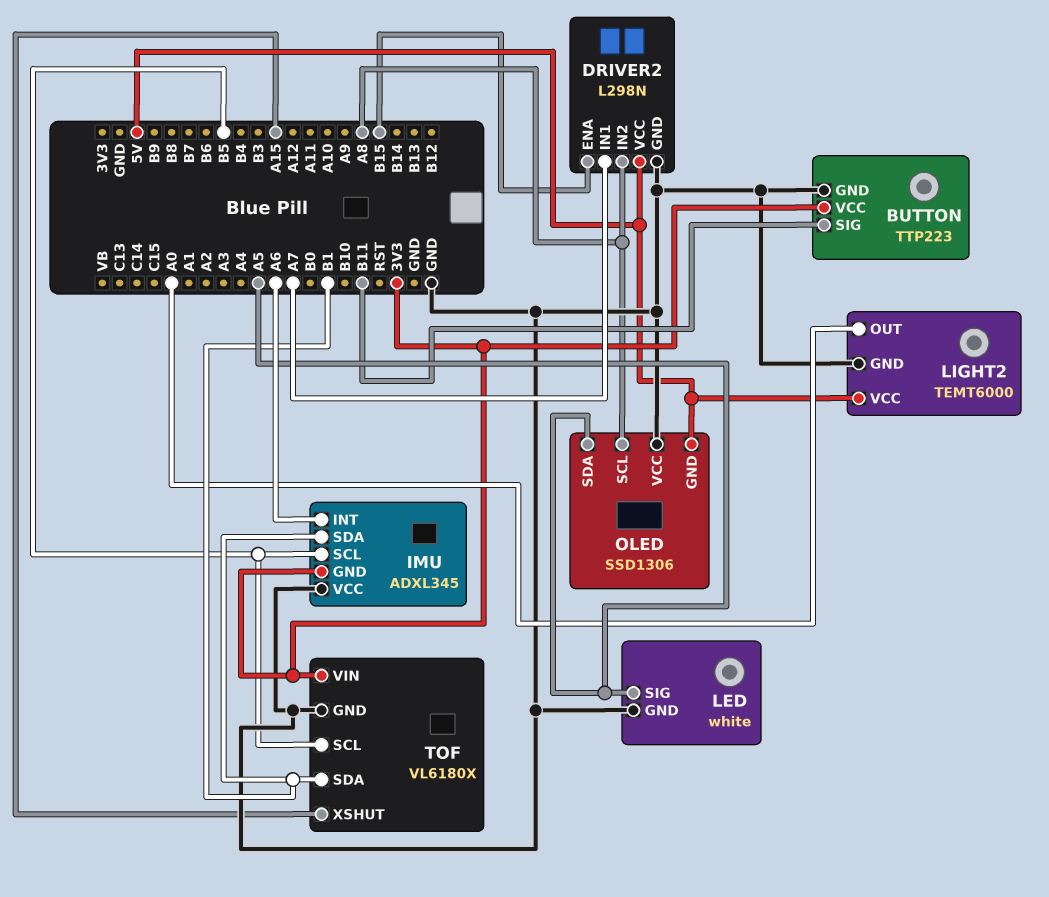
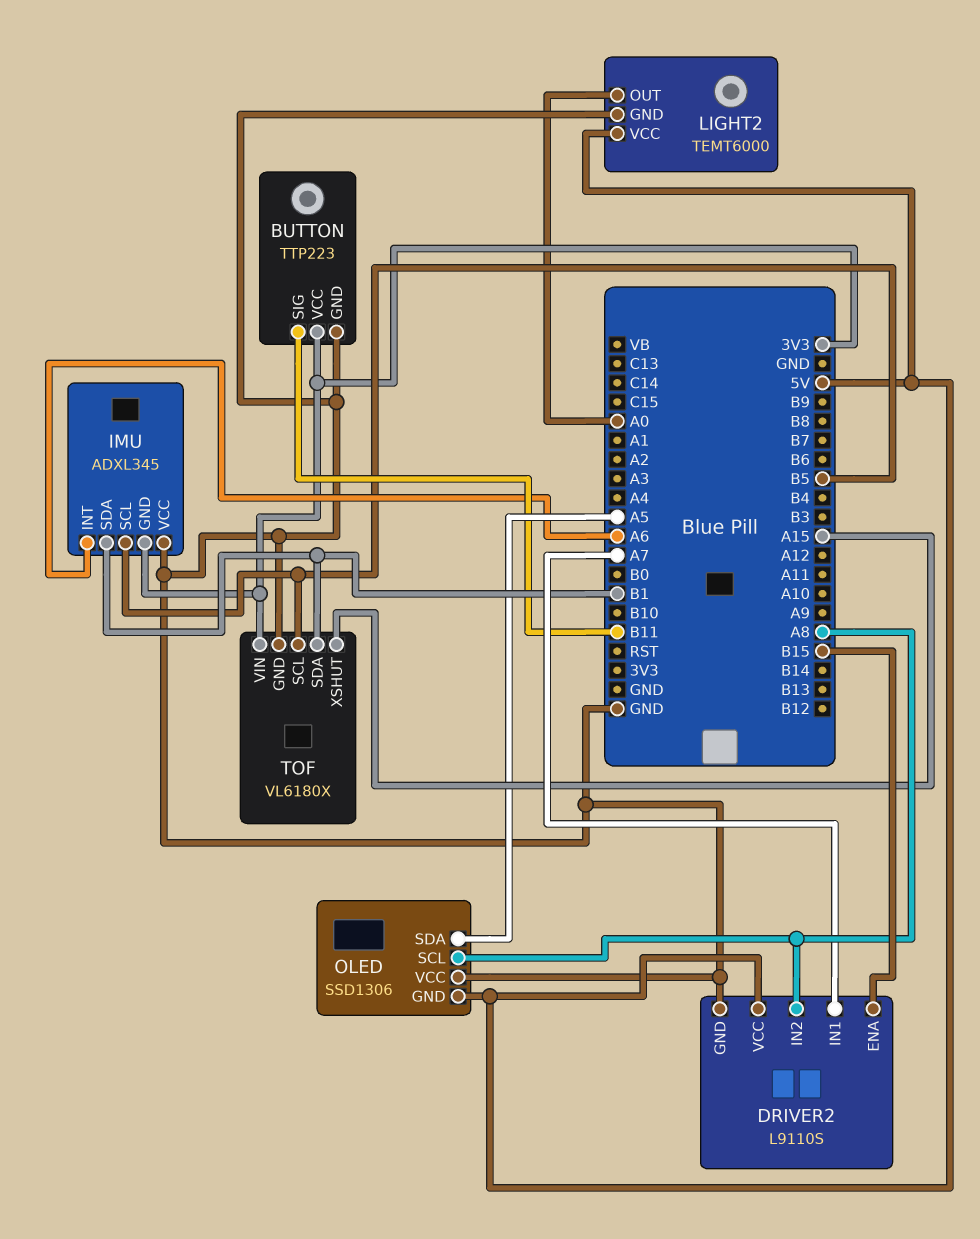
DRIVER2: L298N -> L9110S
LED: white -> none
LED pin GND: GND -> none
LED pin SIG: A5 -> none

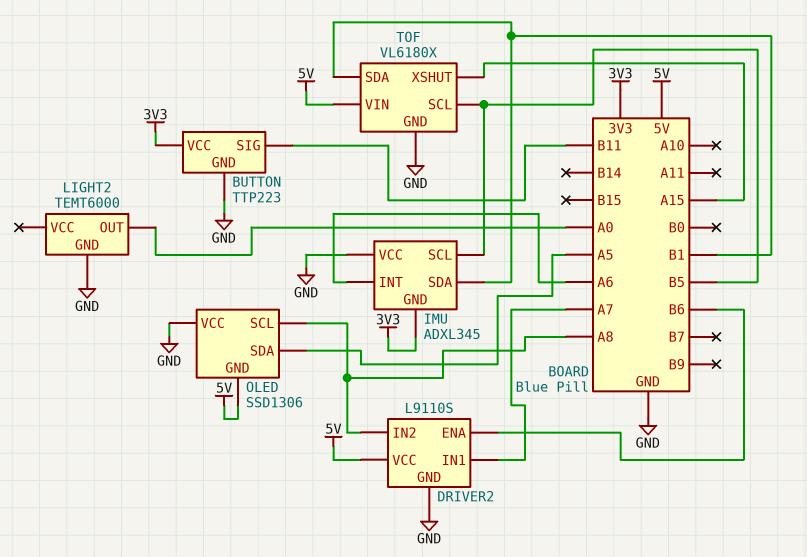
DRIVER2 pin ENA: B15 -> B6
LIGHT2 pin VCC: 5V -> none
TOF pin VIN: 3V3 -> 5V

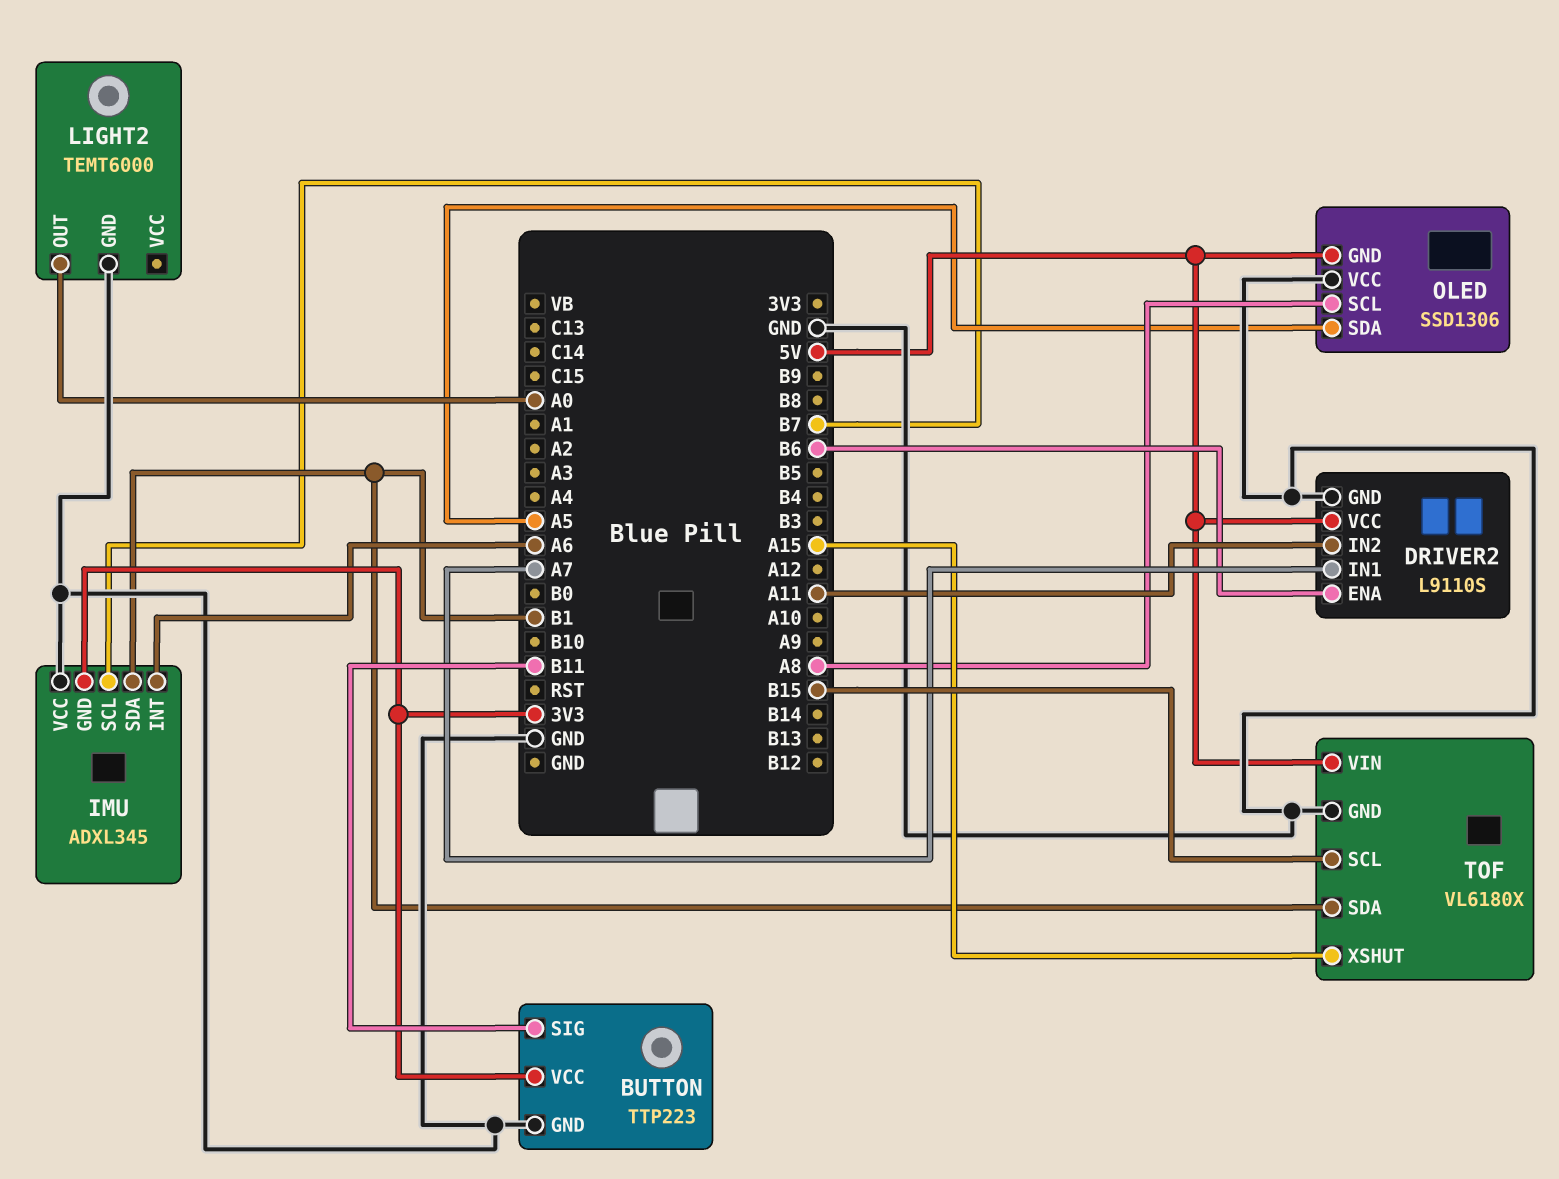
DRIVER2 pin IN2: A8 -> A11
IMU pin SCL: B5 -> B7
TOF pin SCL: B5 -> B15

